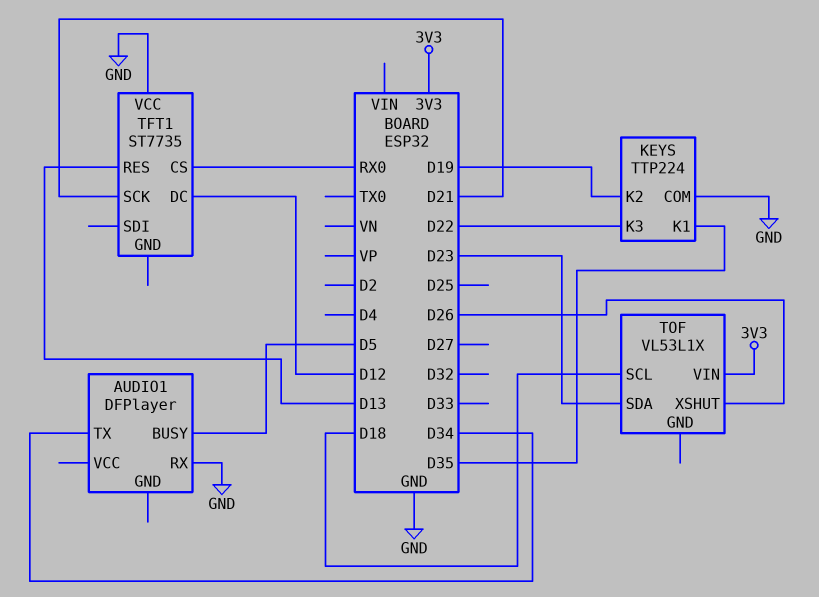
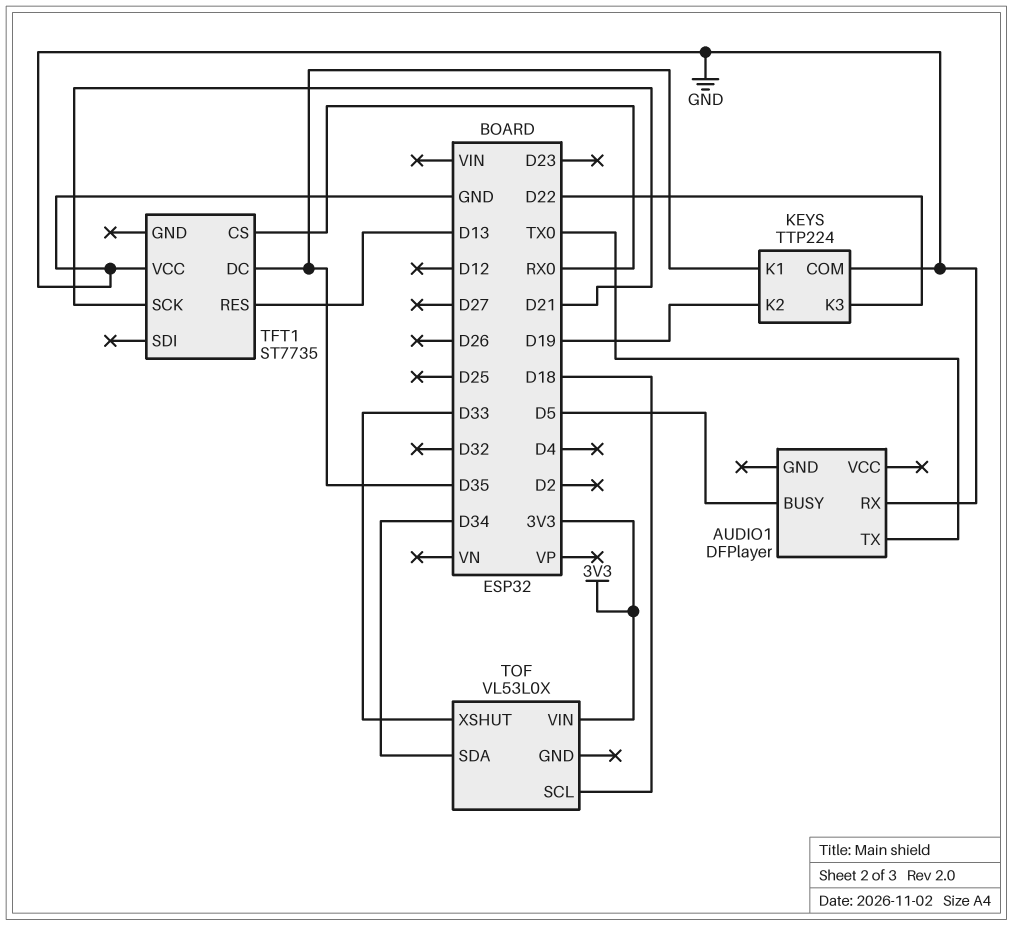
AUDIO1 pin TX: D34 -> TX0
TFT1 pin DC: D12 -> D35
TOF: VL53L1X -> VL53L0X
TOF pin SDA: D23 -> D34
TOF pin XSHUT: D26 -> D33

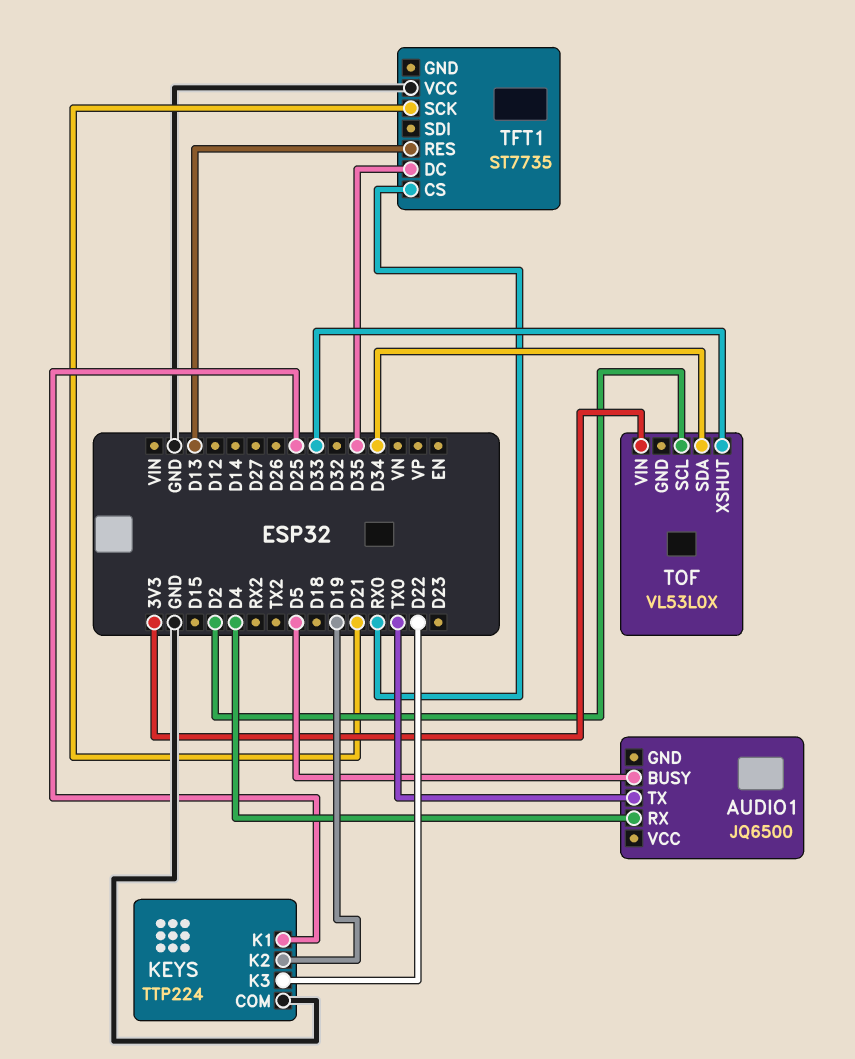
AUDIO1: DFPlayer -> JQ6500
AUDIO1 pin RX: GND -> D4
KEYS pin K1: D35 -> D25
TOF pin SCL: D18 -> D2

